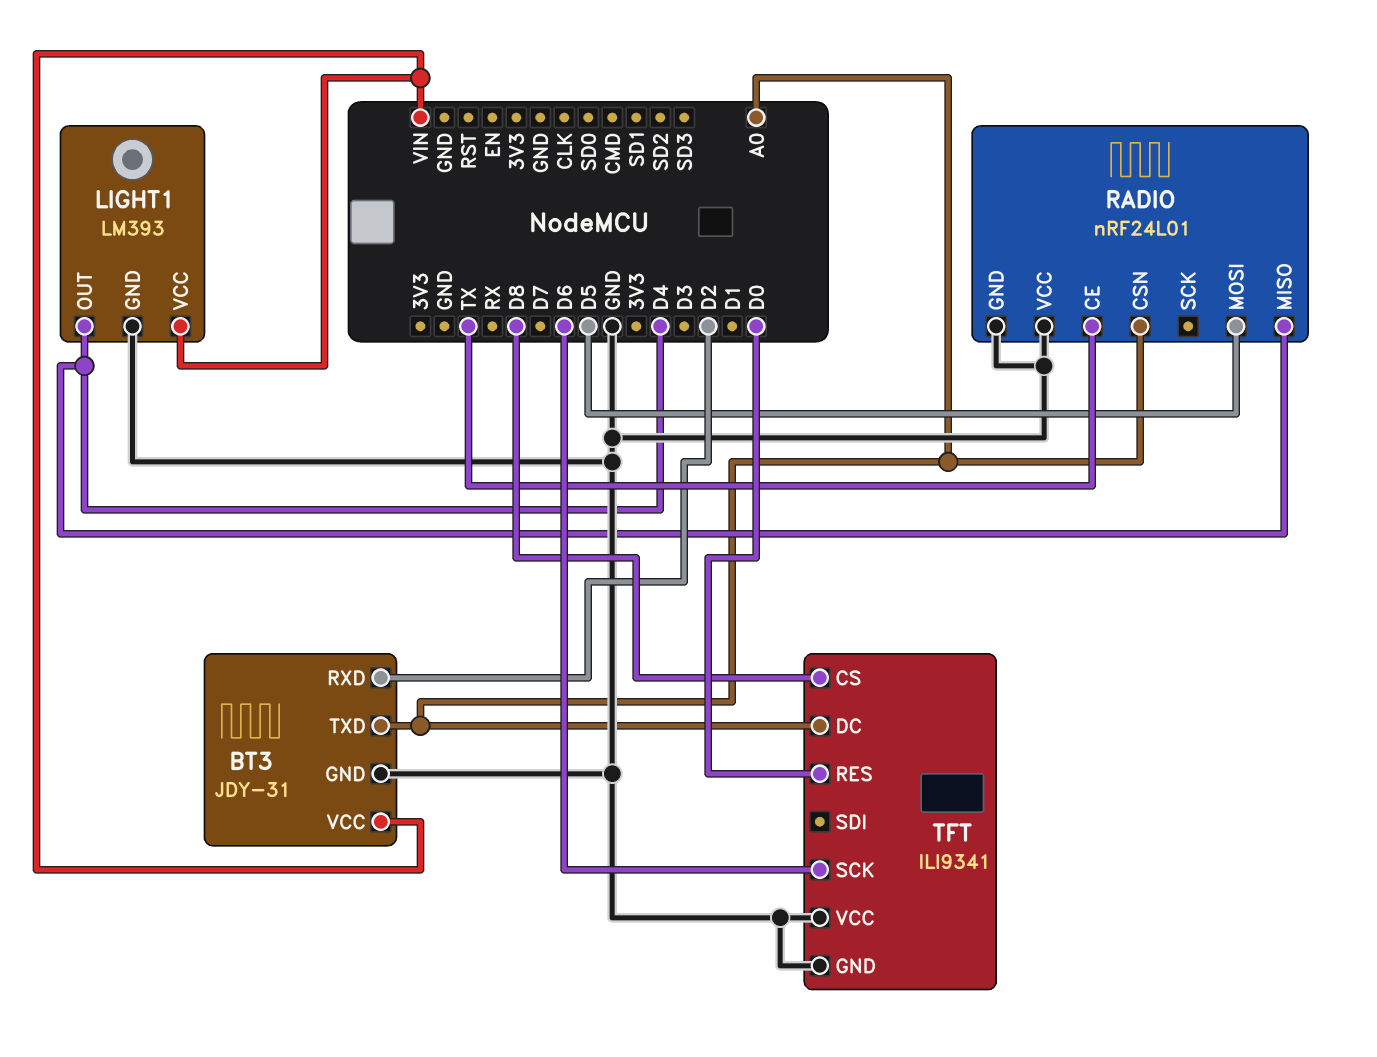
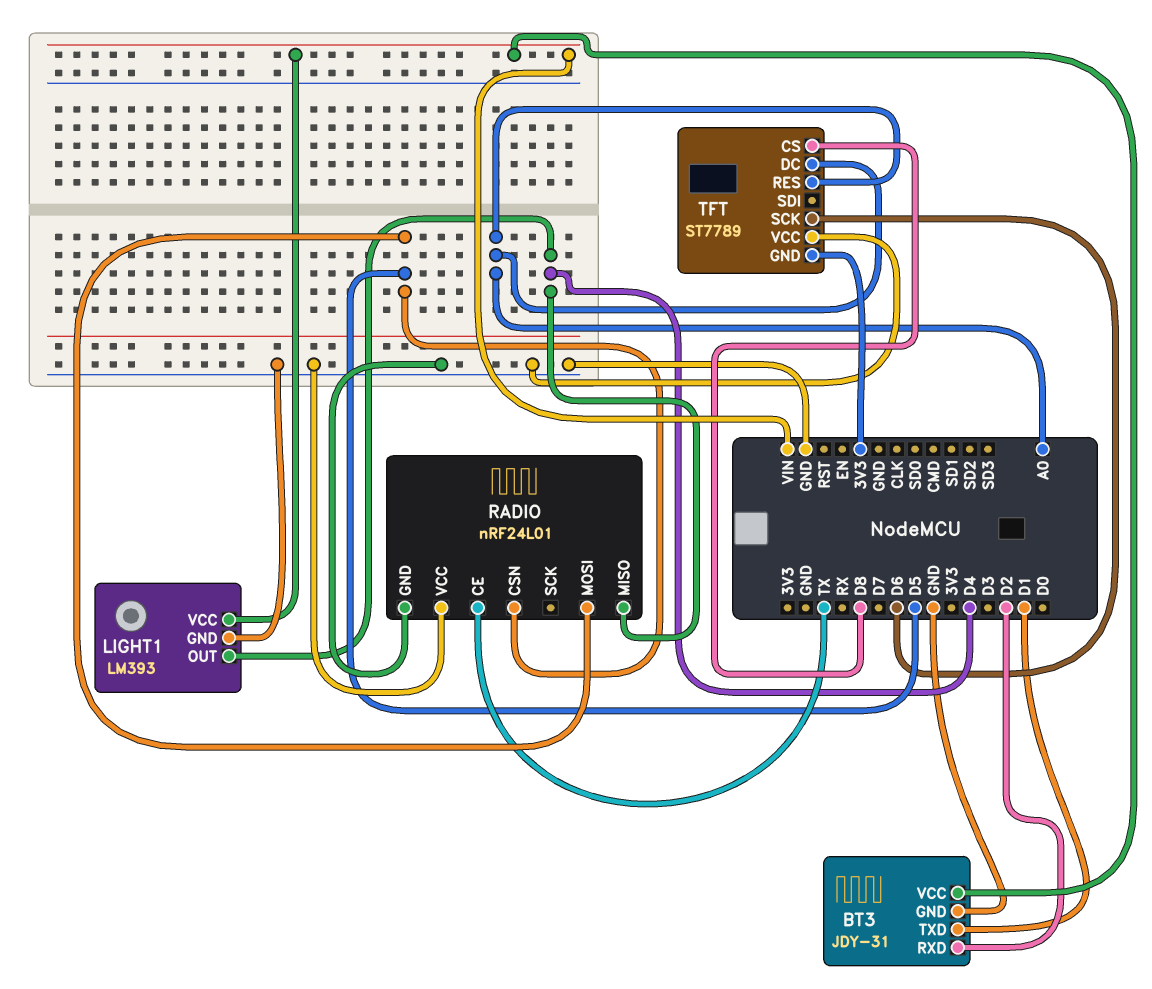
BT3 pin TXD: A0 -> D1
RADIO pin CSN: A0 -> D5
TFT: ILI9341 -> ST7789
TFT pin GND: GND -> 3V3
TFT pin RES: D0 -> A0

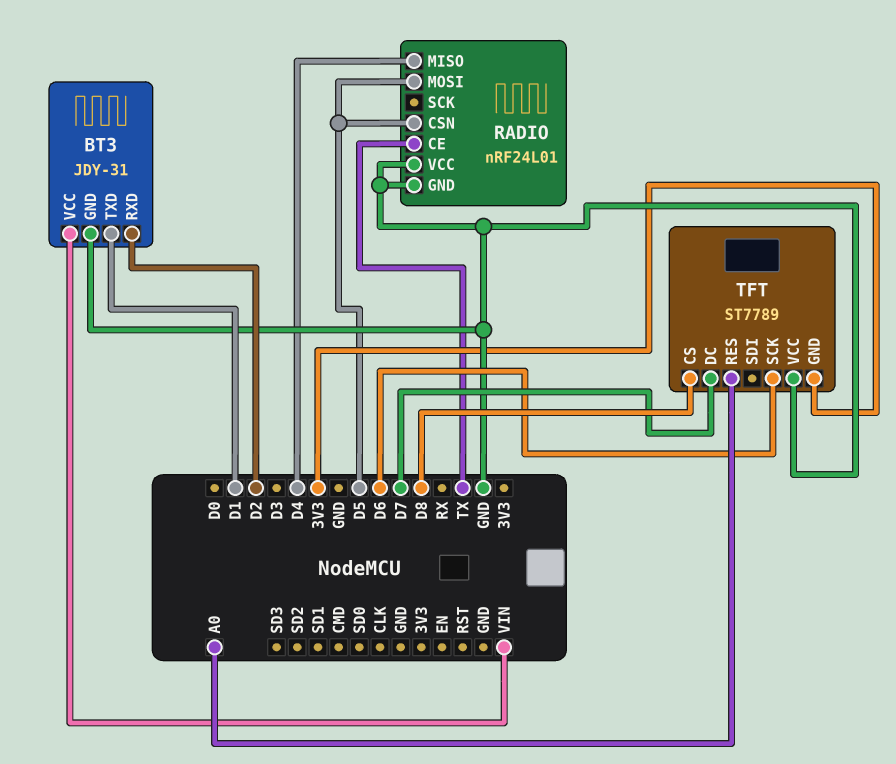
LIGHT1: LM393 -> none
LIGHT1 pin GND: GND -> none
LIGHT1 pin OUT: D4 -> none
LIGHT1 pin VCC: VIN -> none
TFT pin DC: A0 -> D7

